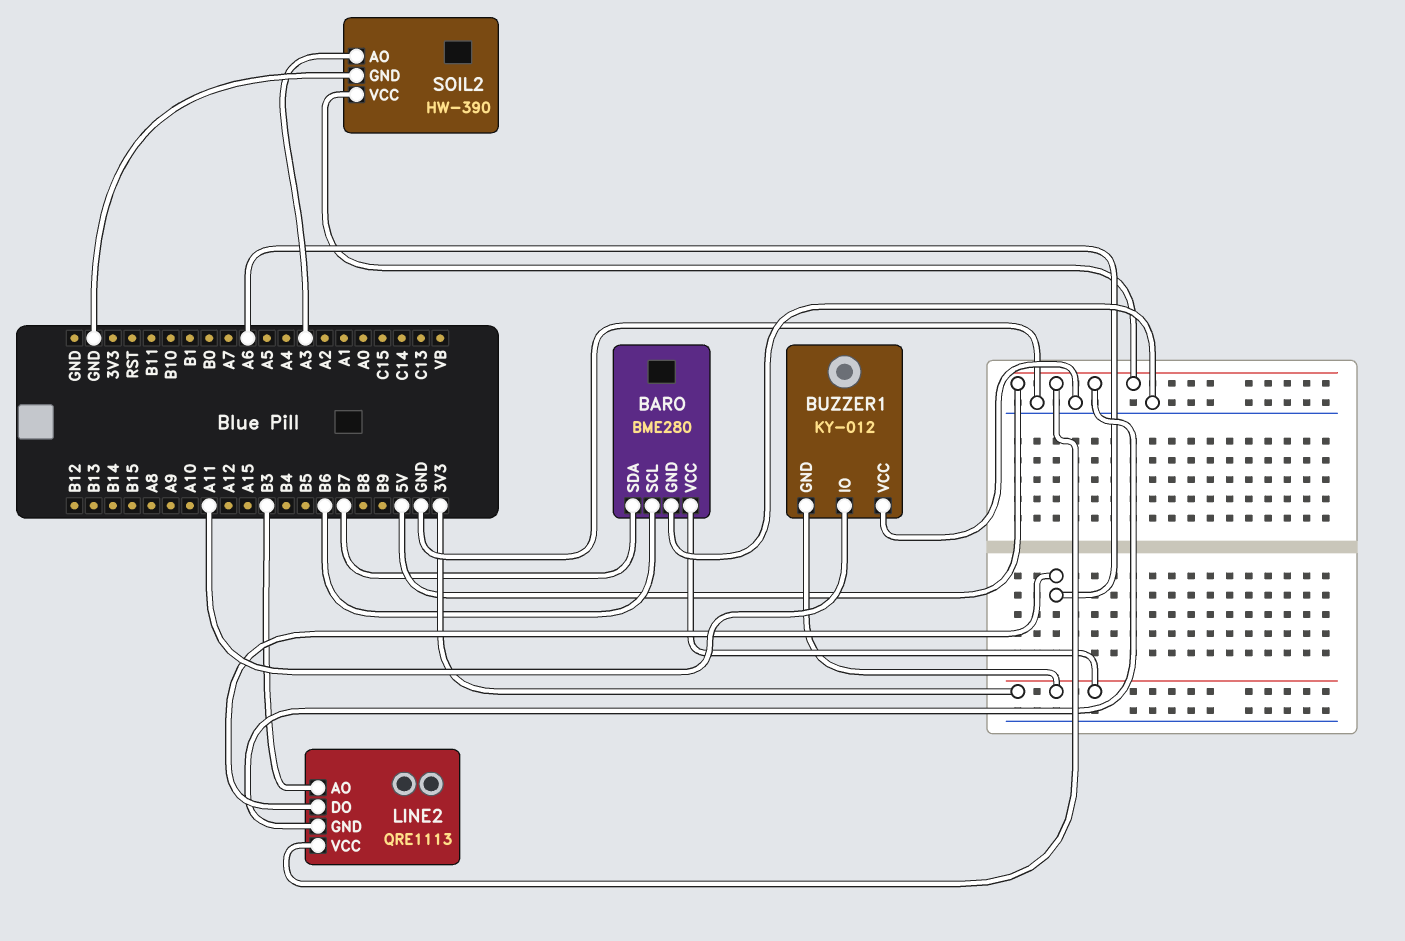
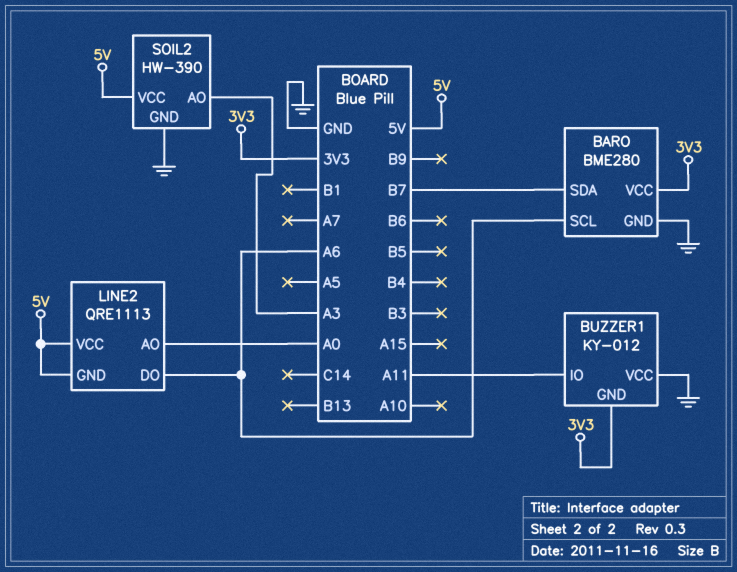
BARO pin SCL: B6 -> A6
LINE2 pin AO: B3 -> A0

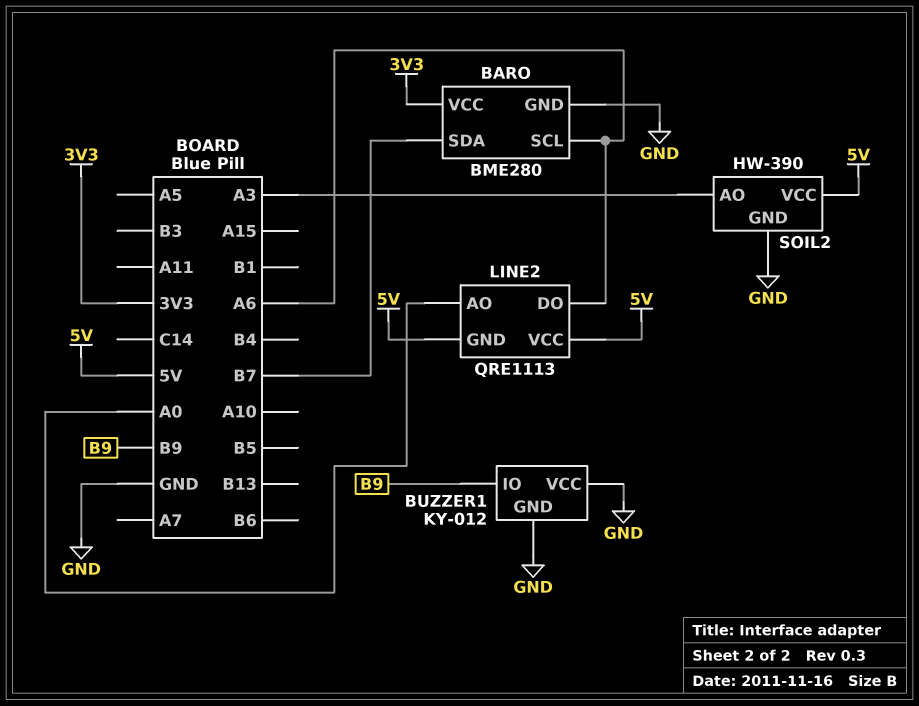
BUZZER1 pin GND: 3V3 -> GND
BUZZER1 pin IO: A11 -> B9

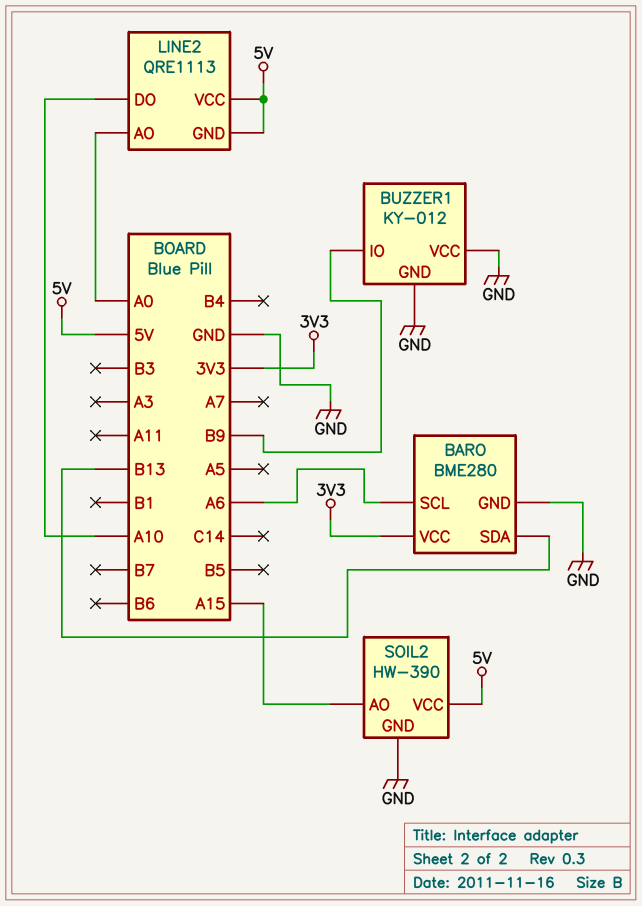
BARO pin SDA: B7 -> B13
LINE2 pin DO: A6 -> A10
SOIL2 pin AO: A3 -> A15

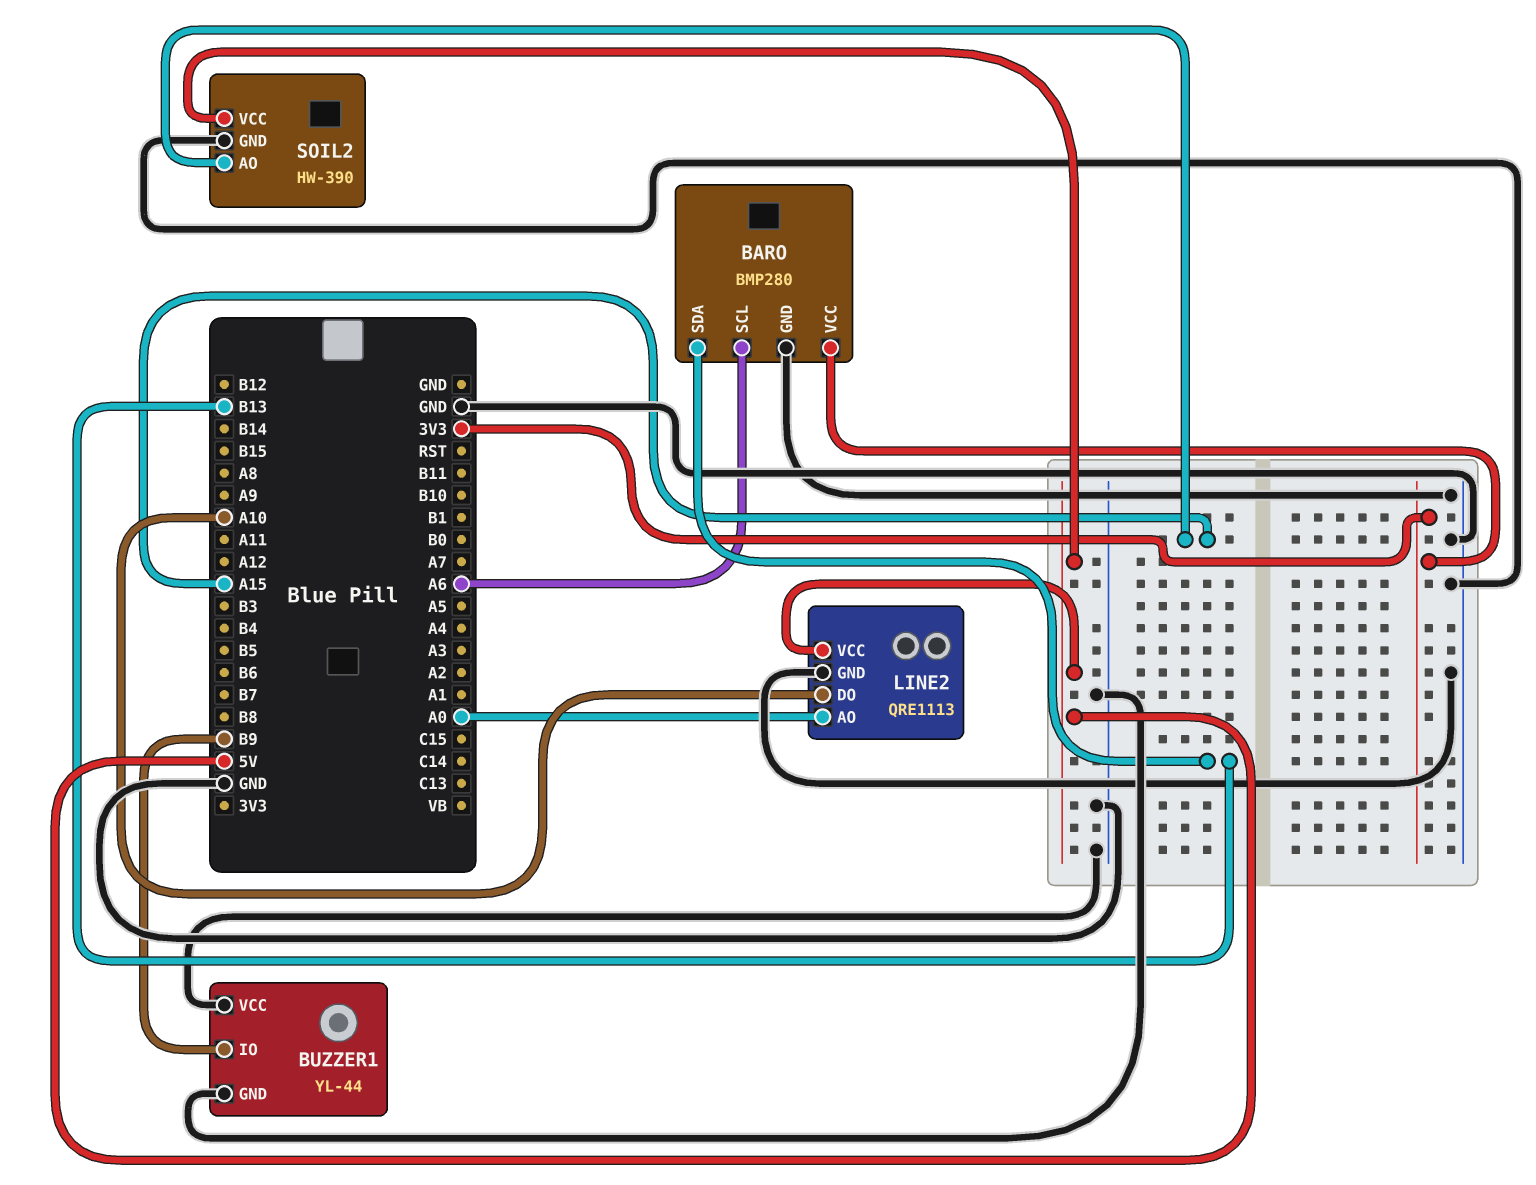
BARO: BME280 -> BMP280
BUZZER1: KY-012 -> YL-44
LINE2 pin GND: 5V -> GND

